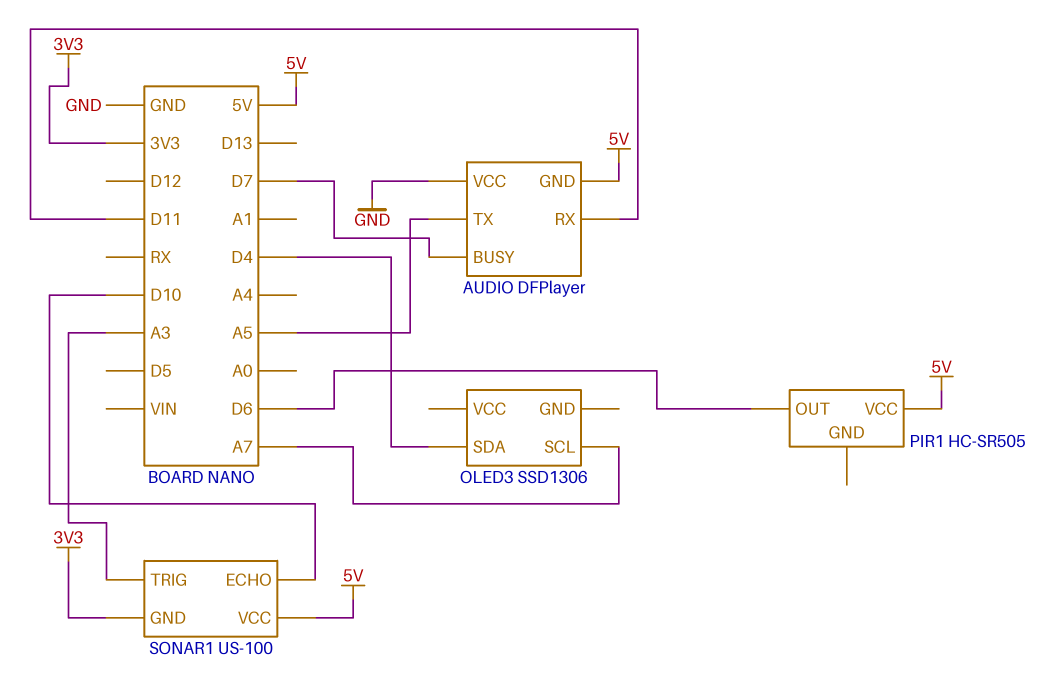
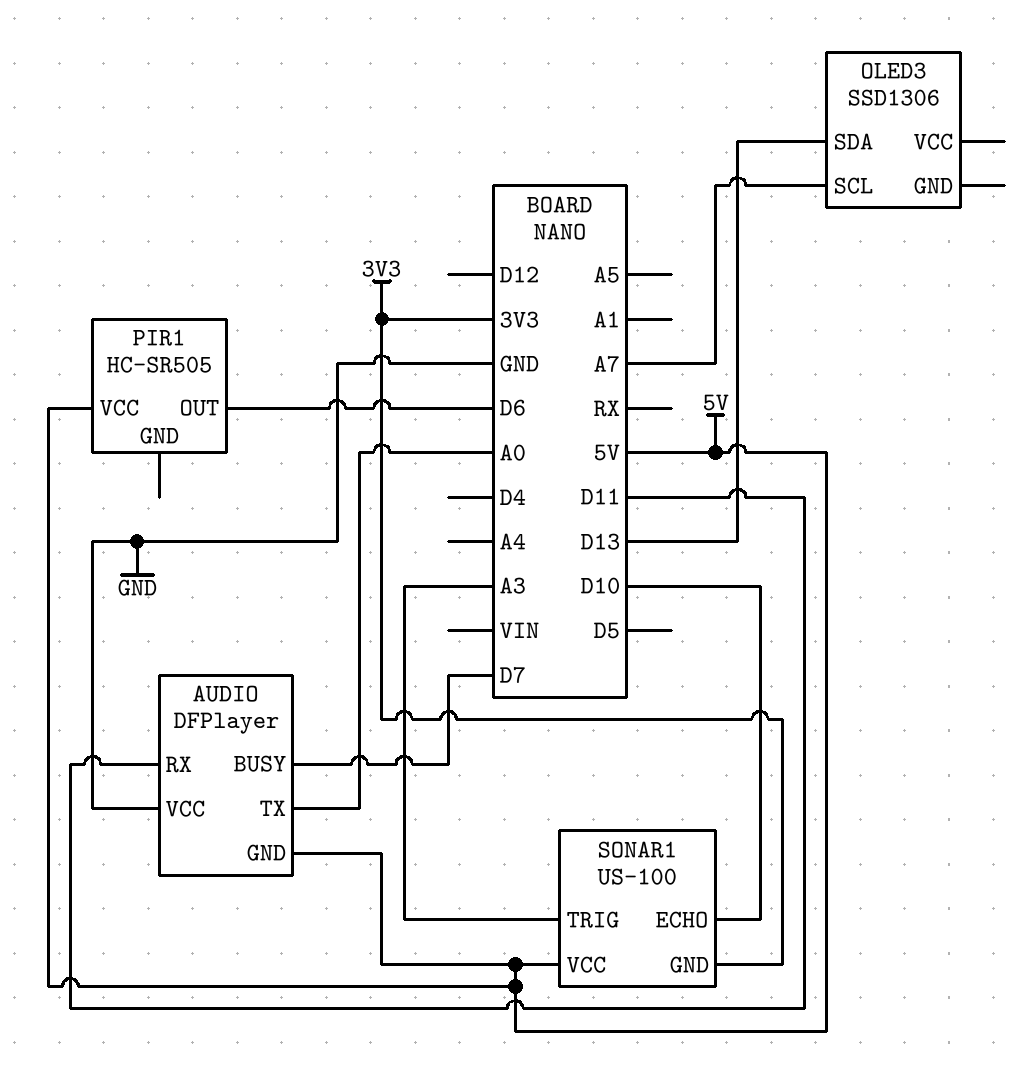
AUDIO pin TX: A5 -> A0
OLED3 pin SDA: D4 -> D13

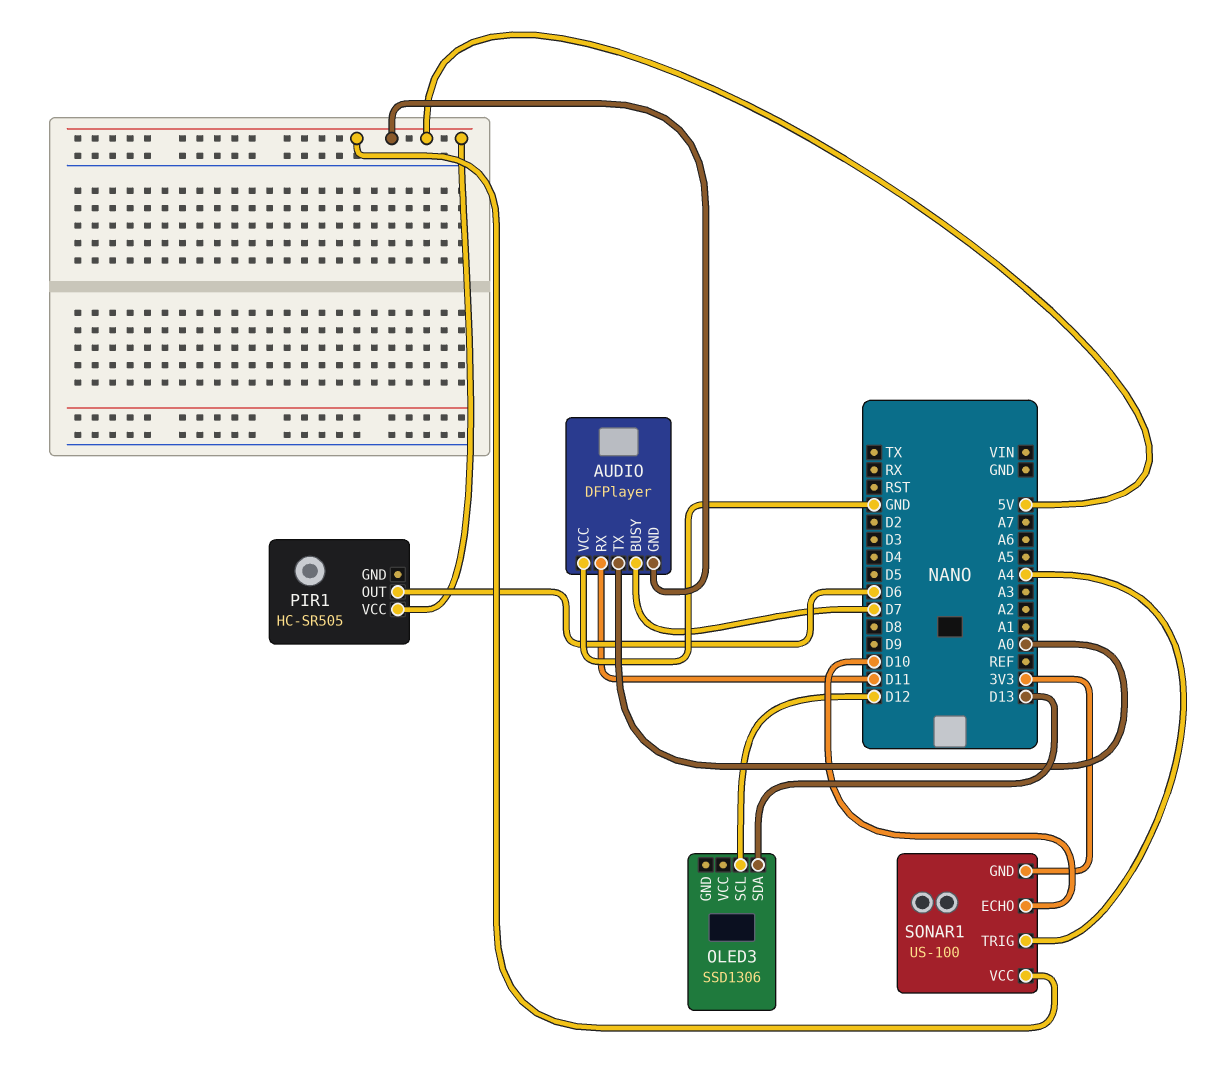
OLED3 pin SCL: A7 -> D12
SONAR1 pin TRIG: A3 -> A4

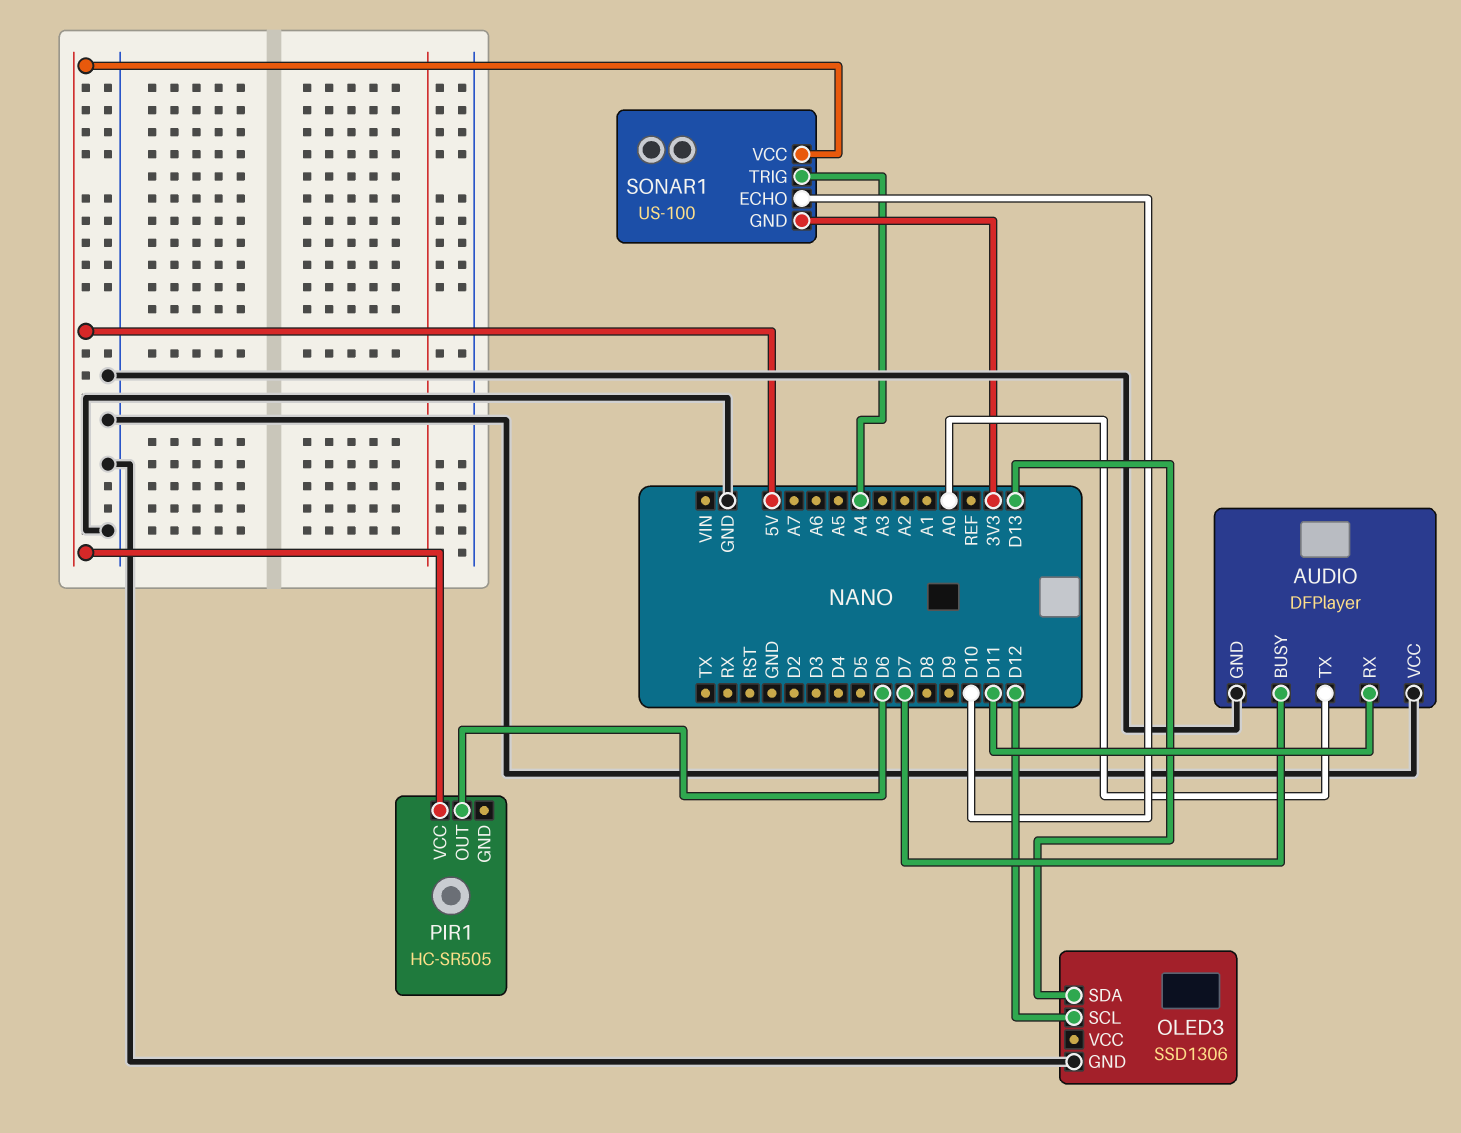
AUDIO pin GND: 5V -> GND
OLED3 pin GND: none -> GND

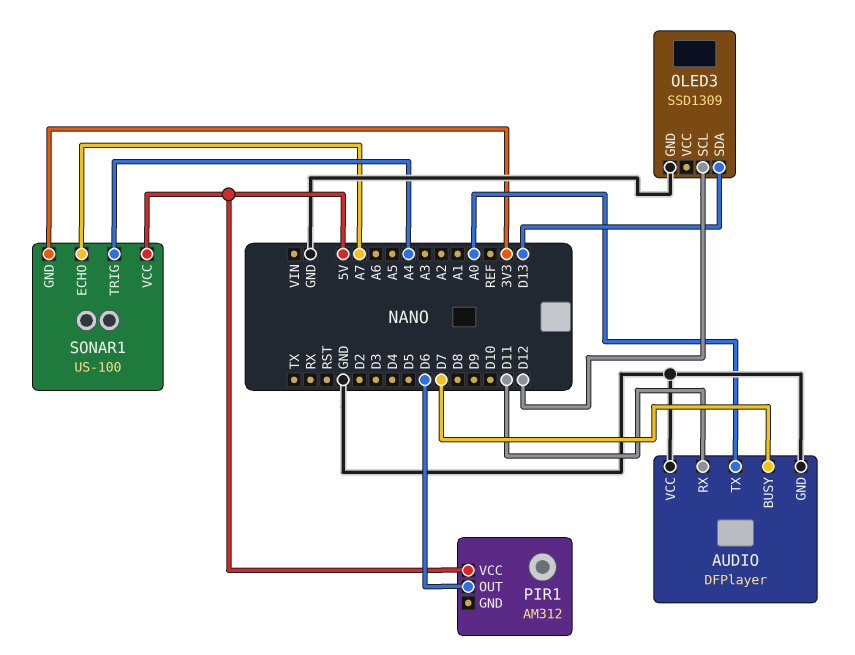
OLED3: SSD1306 -> SSD1309
PIR1: HC-SR505 -> AM312
SONAR1 pin ECHO: D10 -> A7

